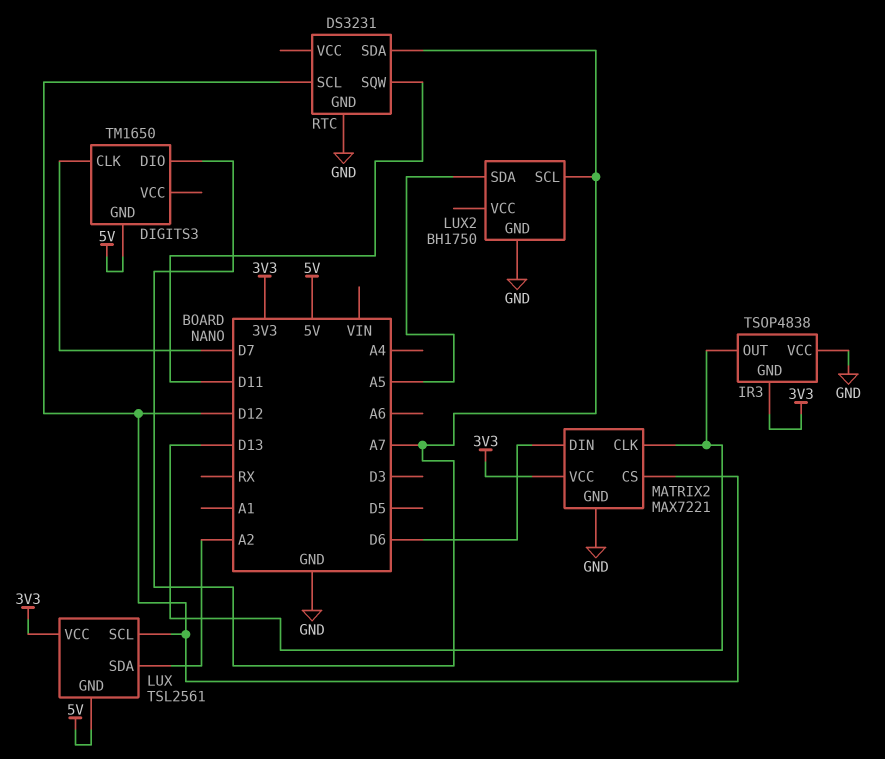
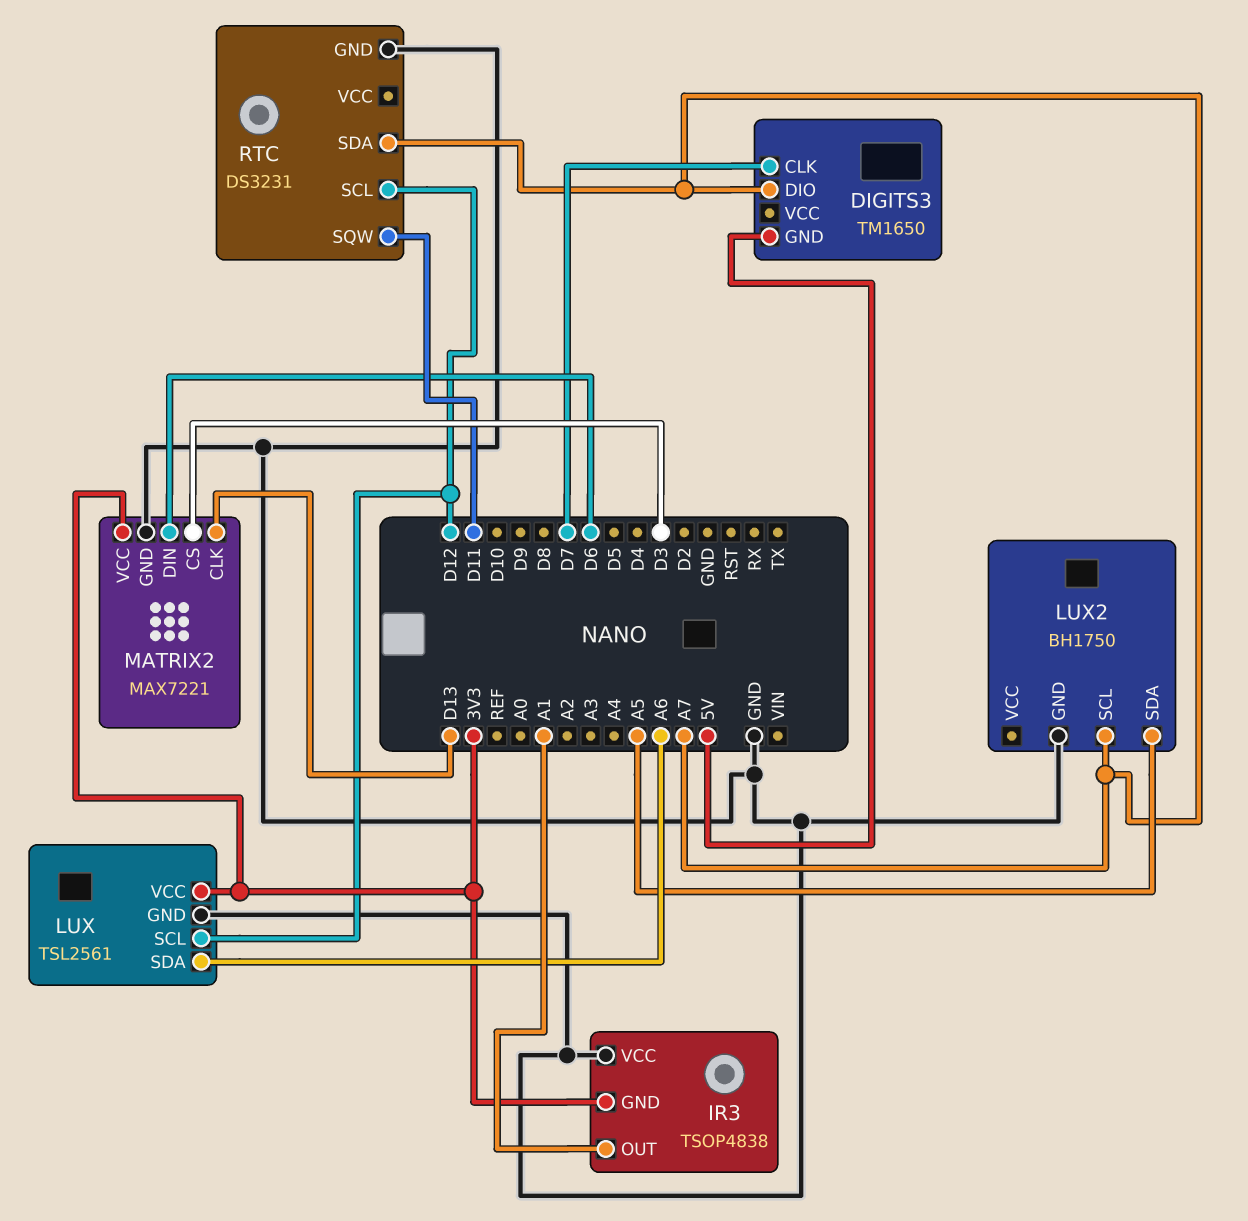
IR3 pin OUT: D13 -> A1
LUX pin GND: 5V -> GND
LUX pin SDA: A2 -> A6
MATRIX2 pin CS: D12 -> D3

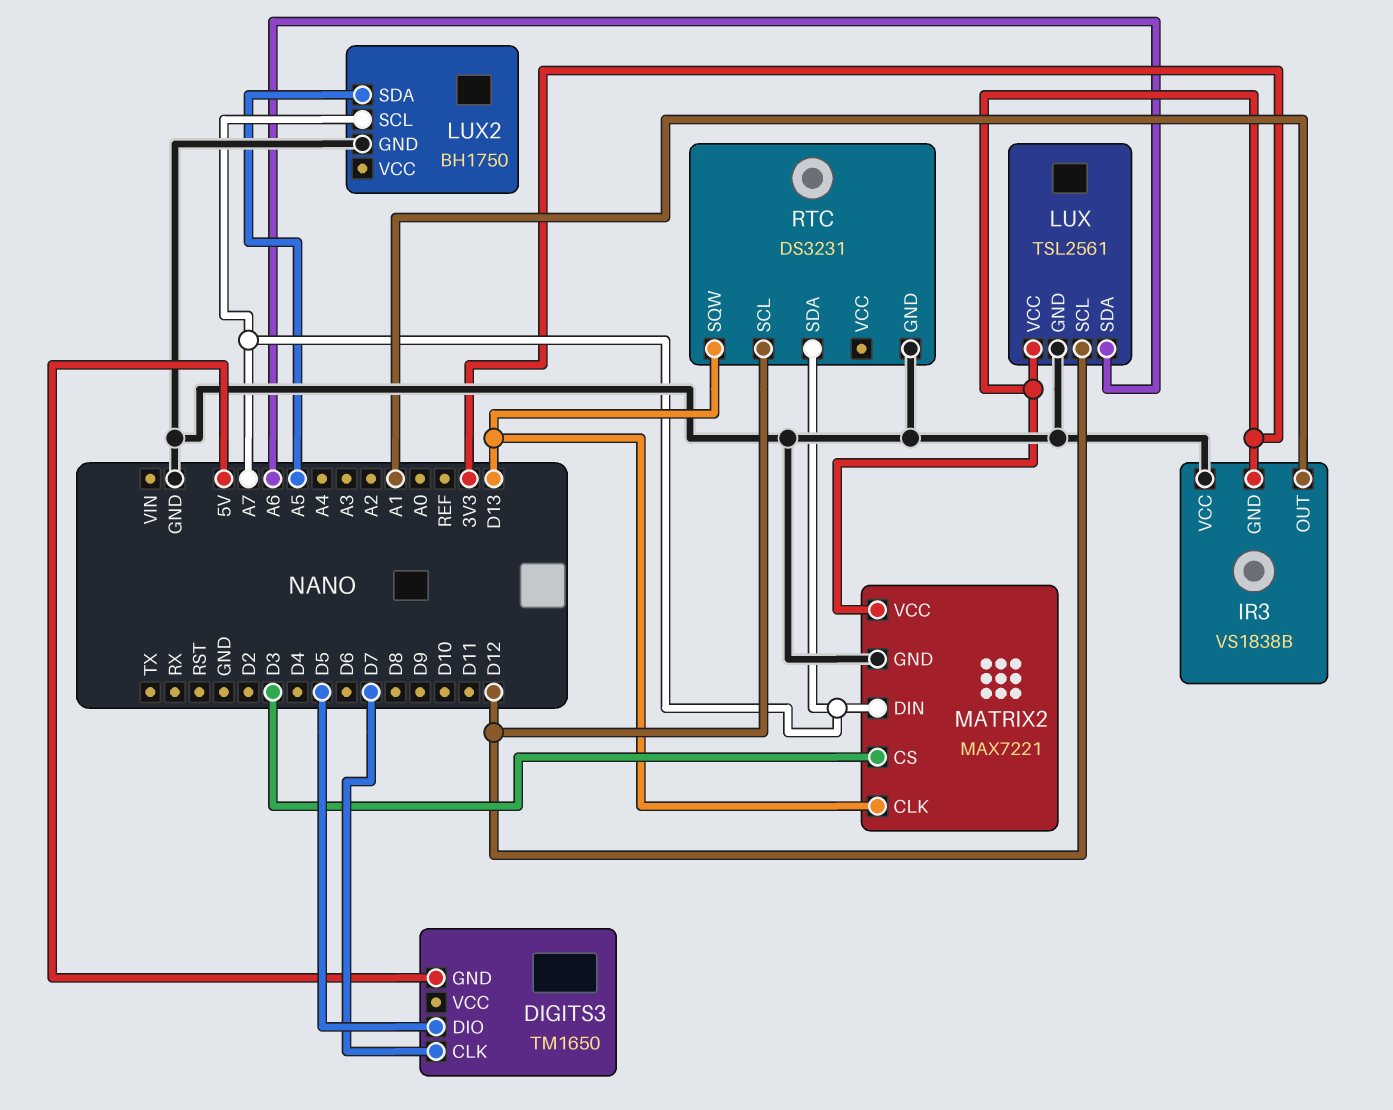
DIGITS3 pin DIO: A7 -> D5
IR3: TSOP4838 -> VS1838B
MATRIX2 pin DIN: D6 -> A7
RTC pin SQW: D11 -> D13

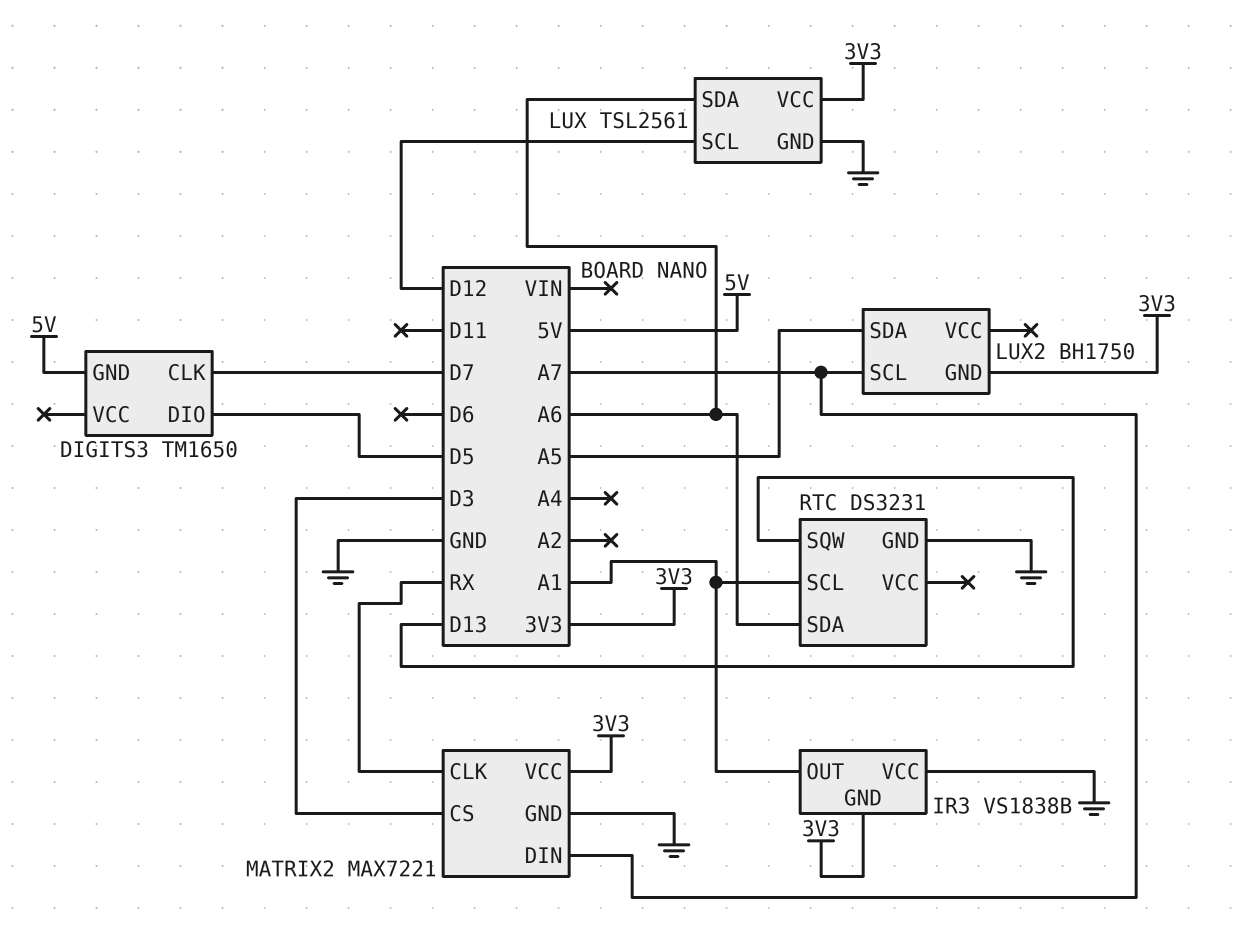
LUX2 pin GND: GND -> 3V3
MATRIX2 pin CLK: D13 -> RX
RTC pin SCL: D12 -> A1
RTC pin SDA: A7 -> A6

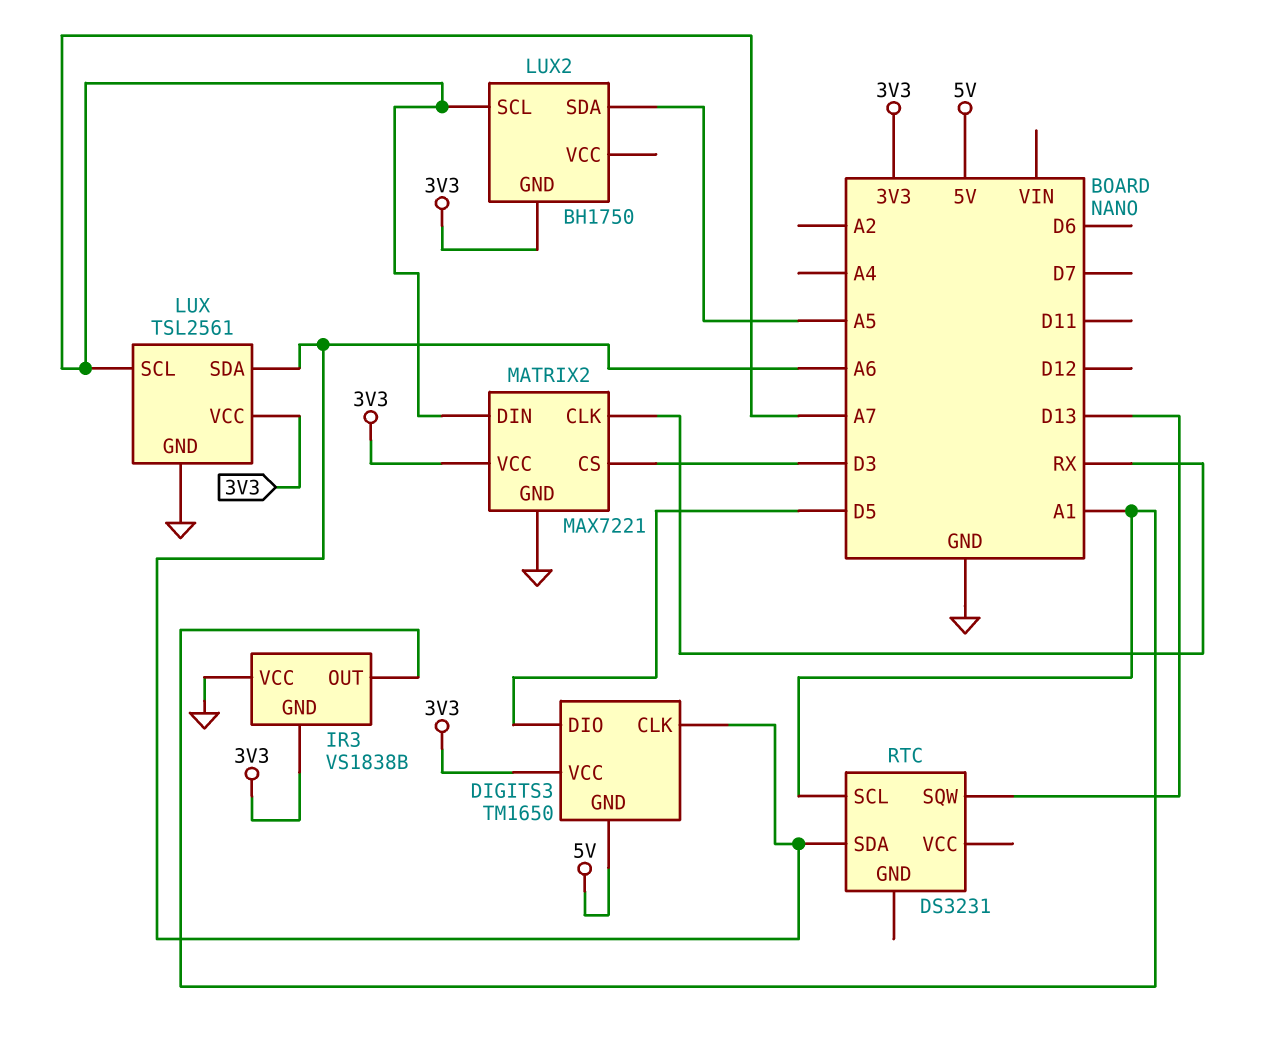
DIGITS3 pin CLK: D7 -> A6
DIGITS3 pin VCC: none -> 3V3
LUX pin SCL: D12 -> A7
RTC pin GND: GND -> none

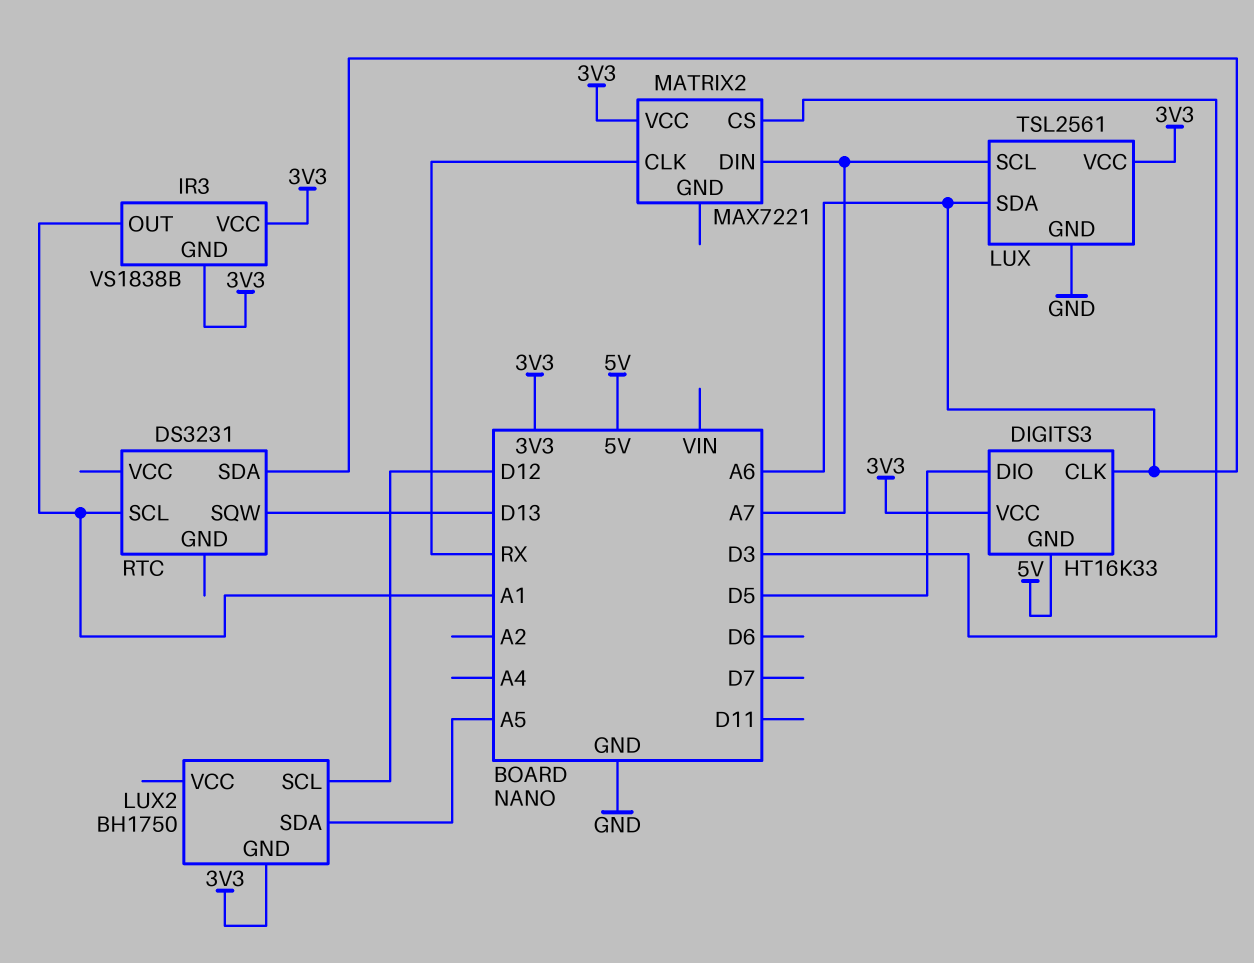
DIGITS3: TM1650 -> HT16K33
IR3 pin VCC: GND -> 3V3
LUX2 pin SCL: A7 -> D12
MATRIX2 pin GND: GND -> none

